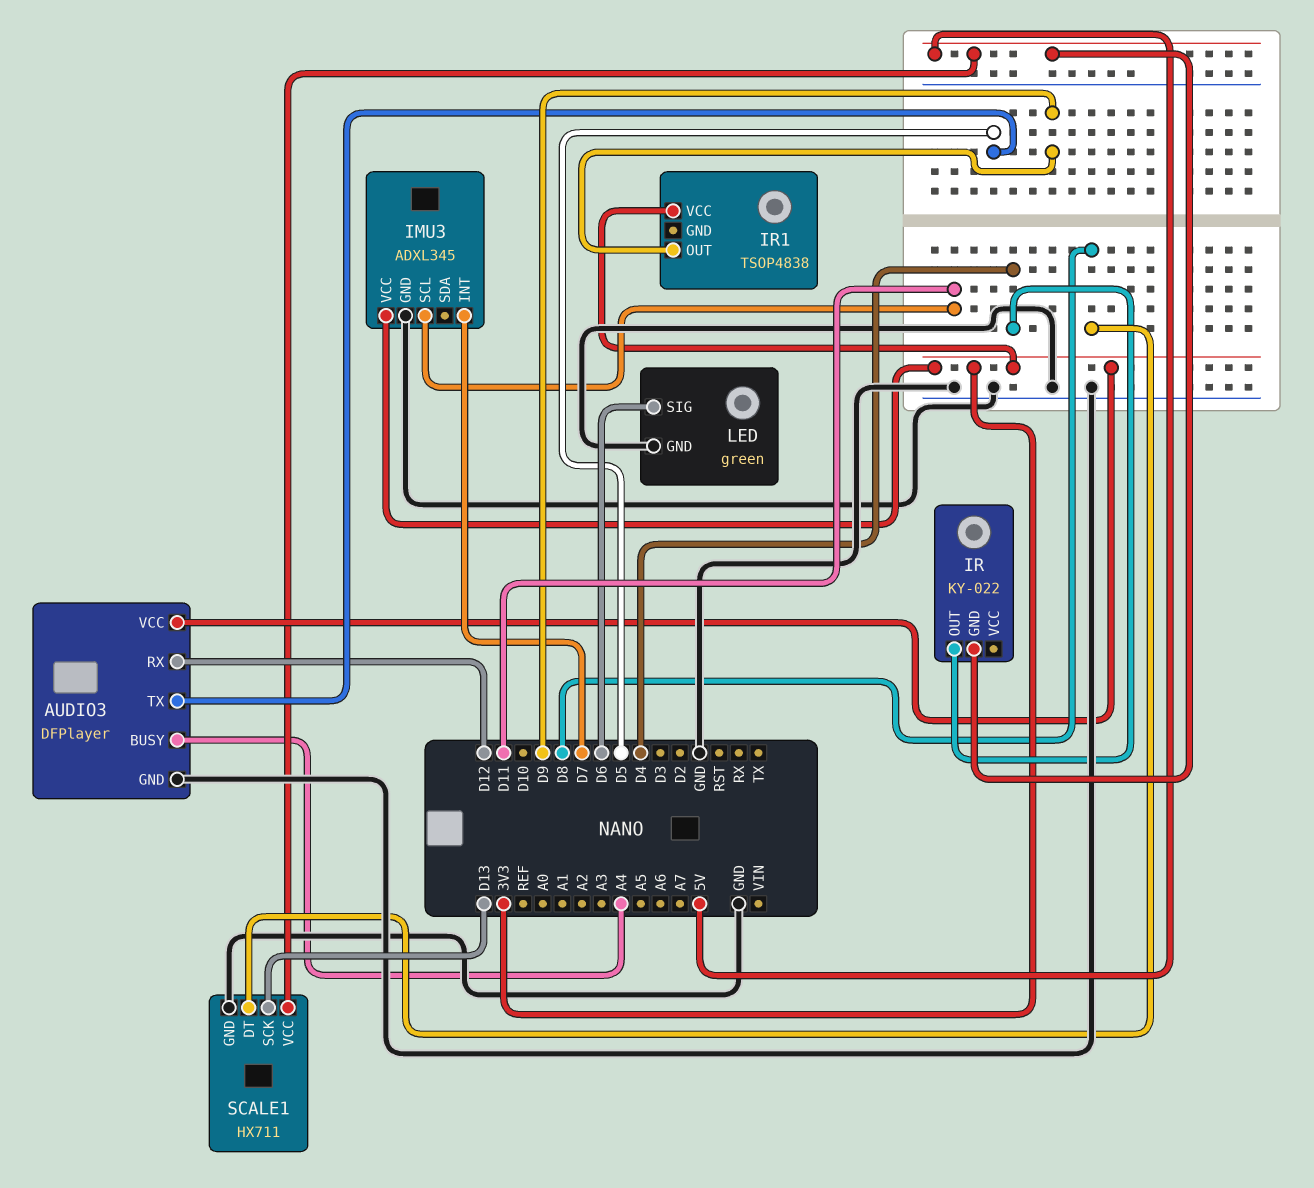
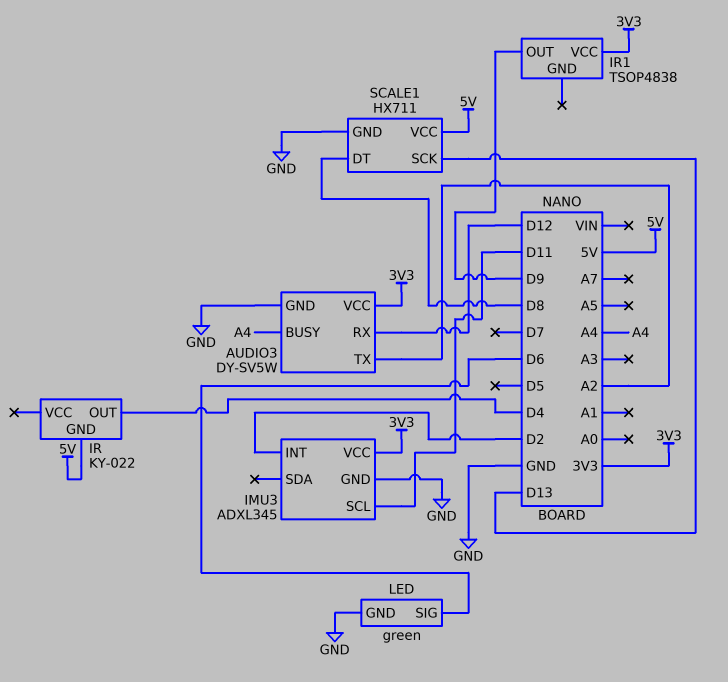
AUDIO3: DFPlayer -> DY-SV5W
AUDIO3 pin TX: D5 -> A2
IMU3 pin INT: D7 -> D2

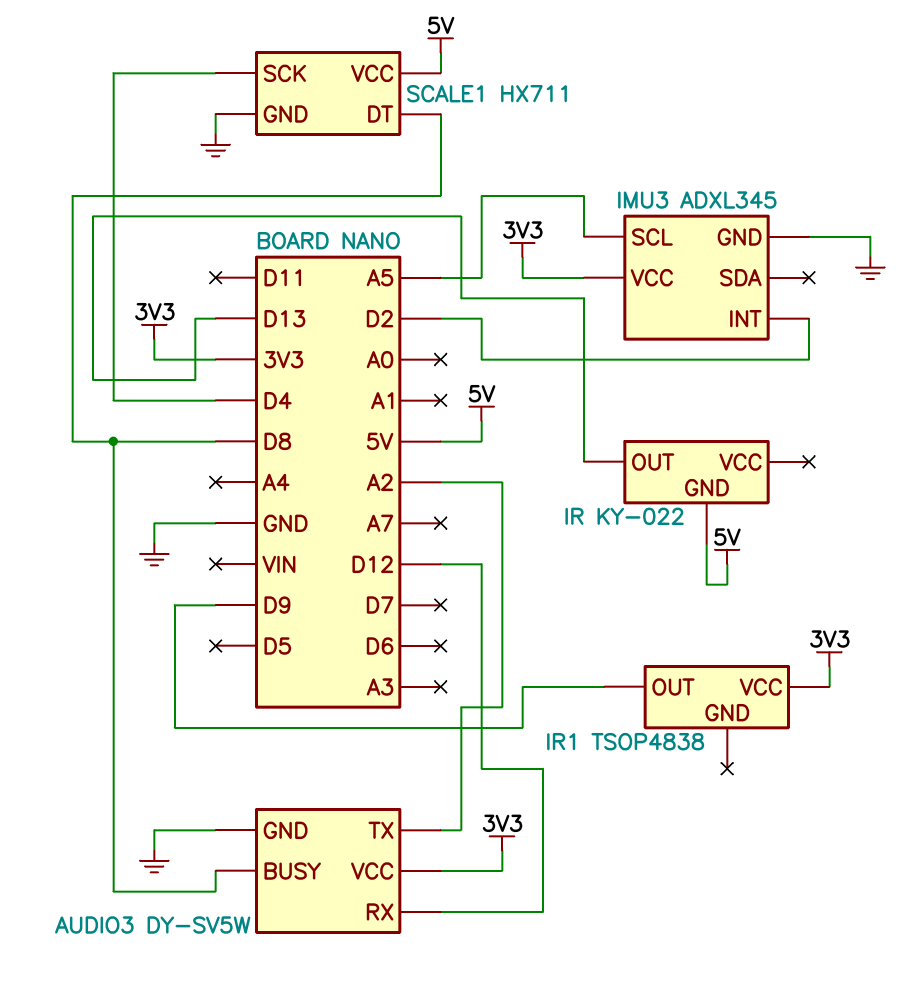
AUDIO3 pin BUSY: A4 -> D8
IMU3 pin SCL: D11 -> A5
IR pin OUT: D4 -> D13
LED: green -> none
LED pin GND: GND -> none
LED pin SIG: D6 -> none
SCALE1 pin SCK: D13 -> D4

